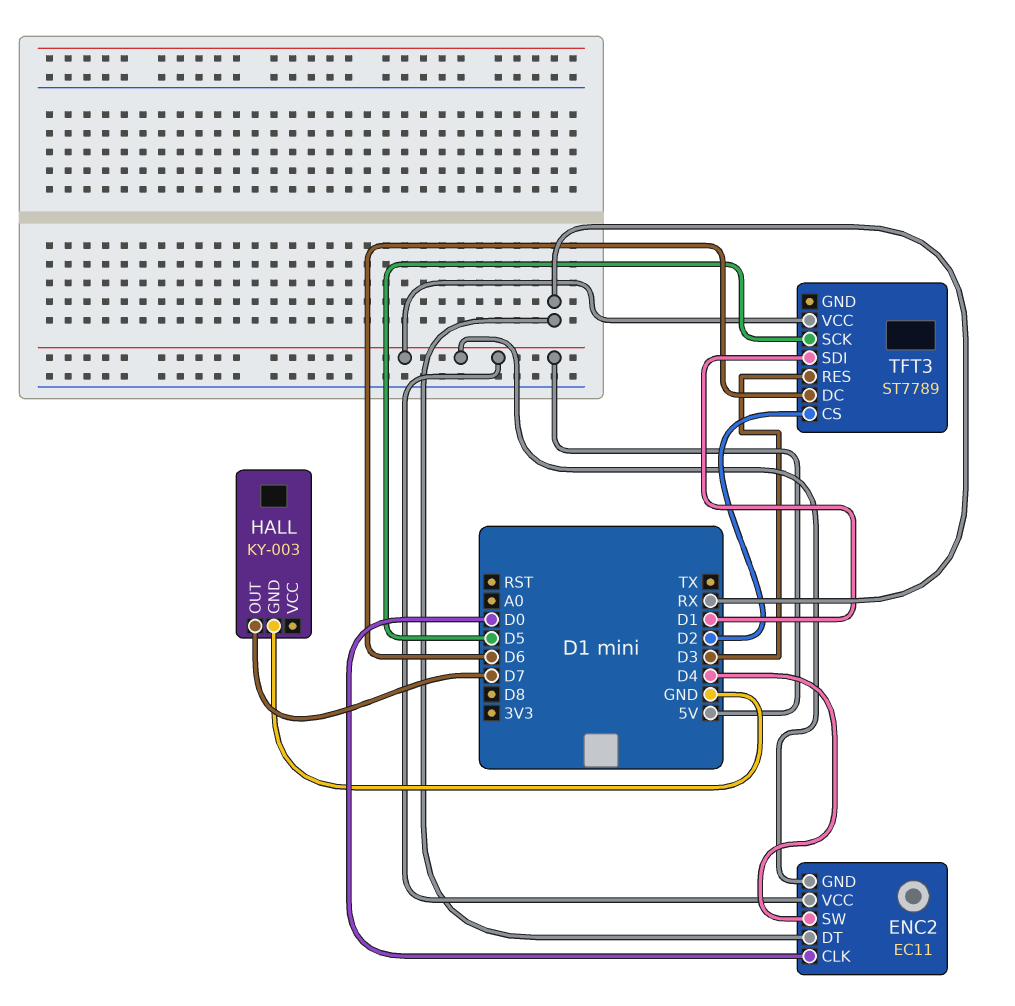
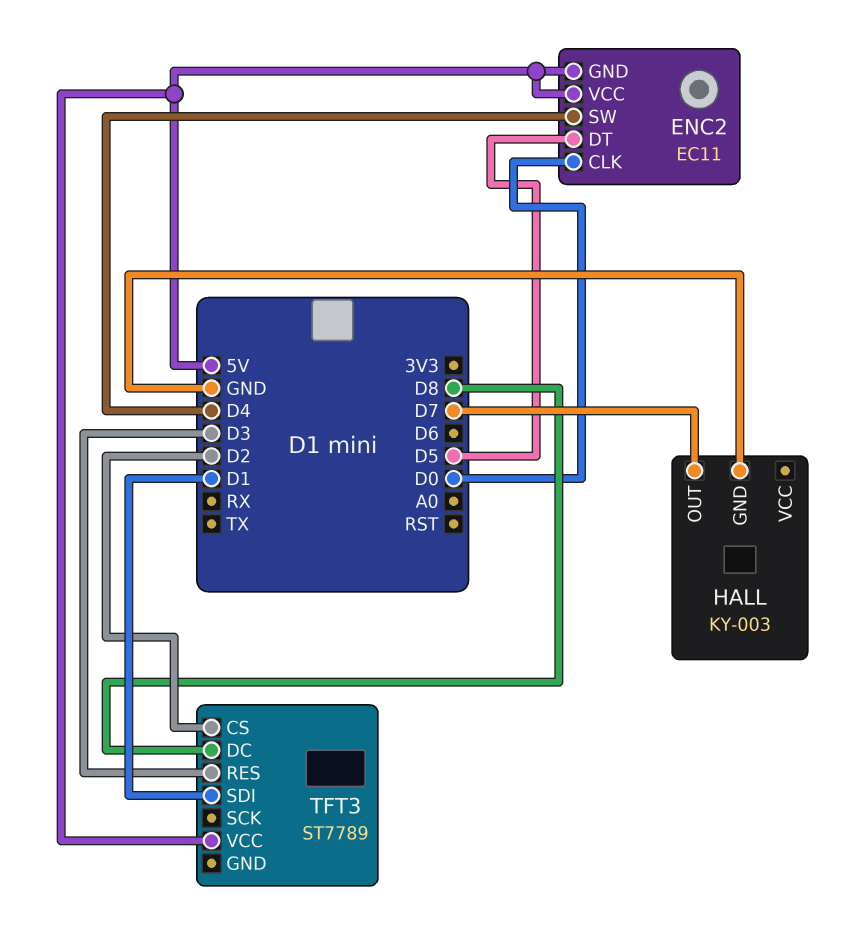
ENC2 pin DT: RX -> D5
TFT3 pin DC: D6 -> D8
TFT3 pin SCK: D5 -> none

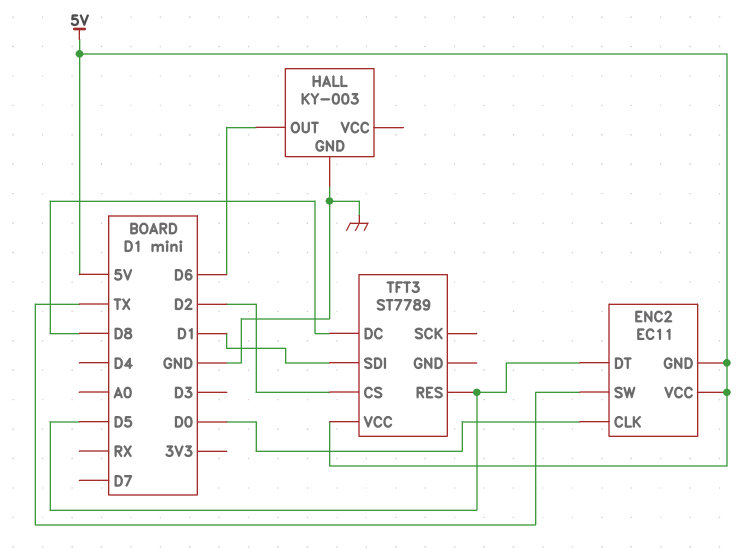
ENC2 pin SW: D4 -> TX
HALL pin OUT: D7 -> D6
TFT3 pin RES: D3 -> D5

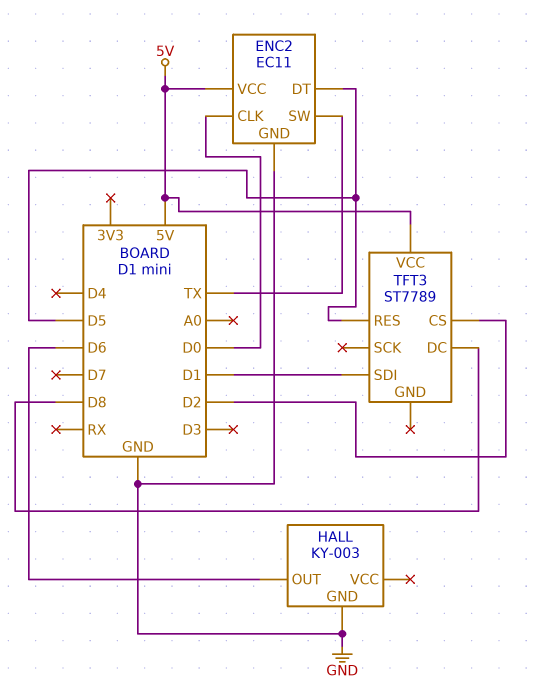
ENC2 pin GND: 5V -> GND

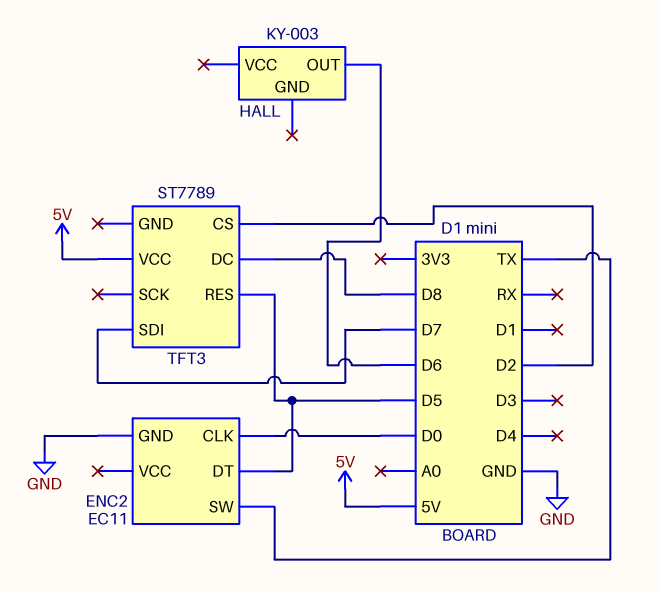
ENC2 pin VCC: 5V -> none
HALL pin GND: GND -> none
TFT3 pin SDI: D1 -> D7

